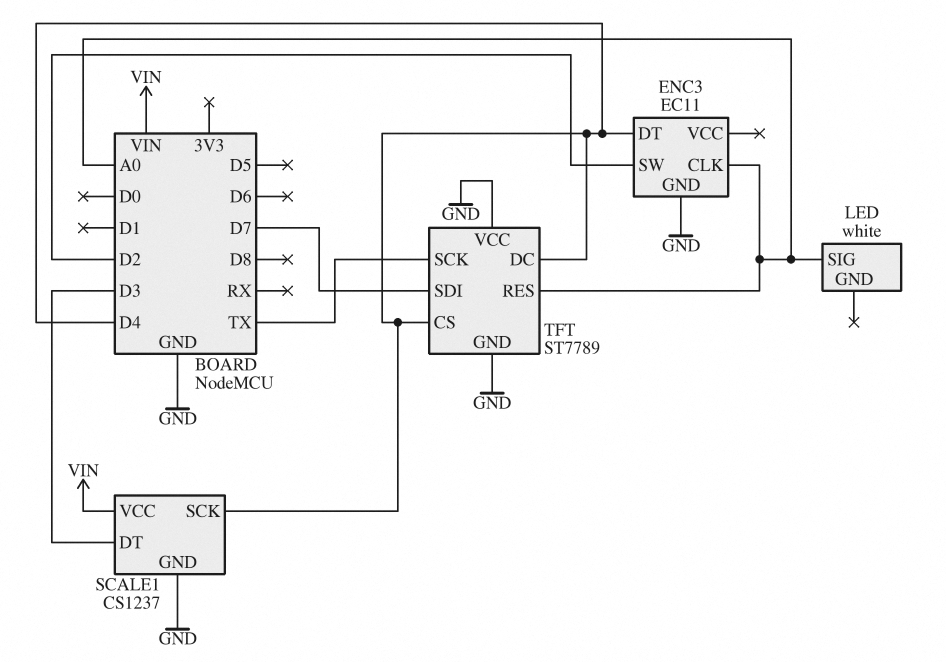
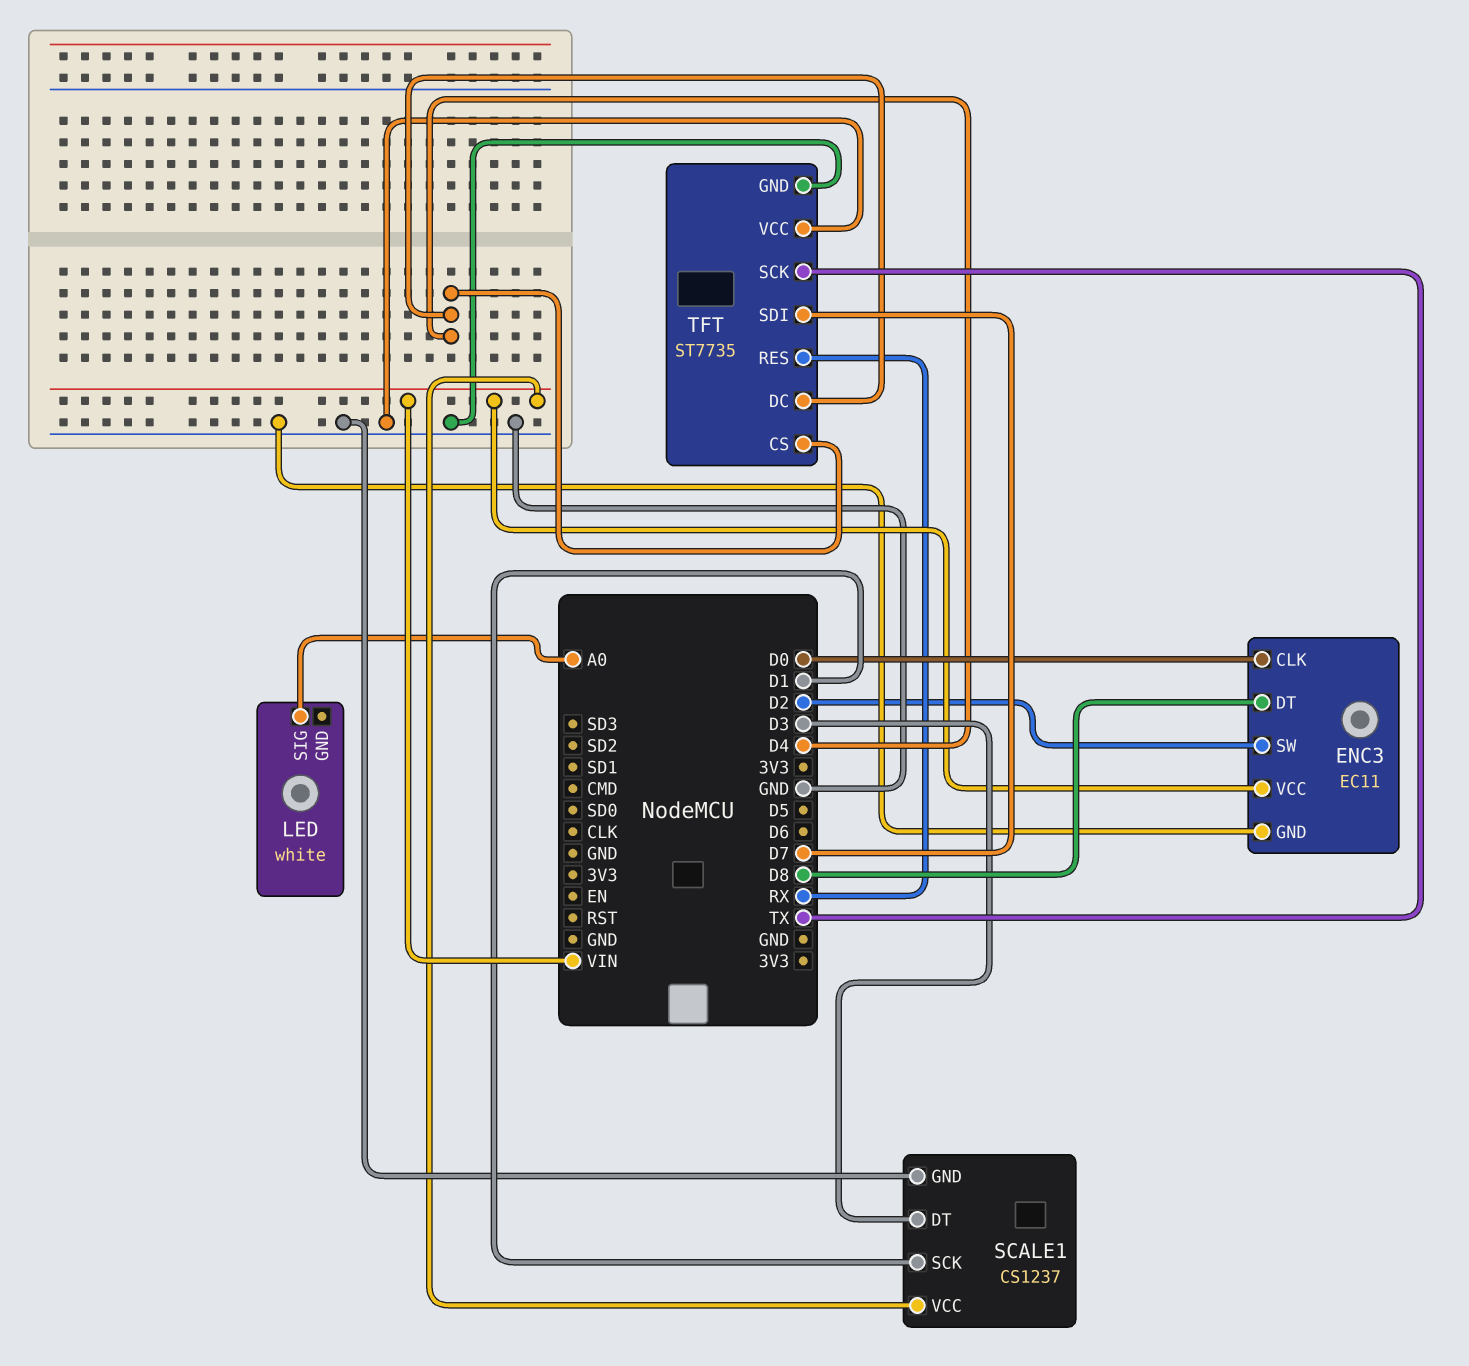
ENC3 pin CLK: A0 -> D0
ENC3 pin DT: D4 -> D8
ENC3 pin VCC: none -> VIN
SCALE1 pin SCK: D4 -> D1
TFT: ST7789 -> ST7735
TFT pin RES: A0 -> RX

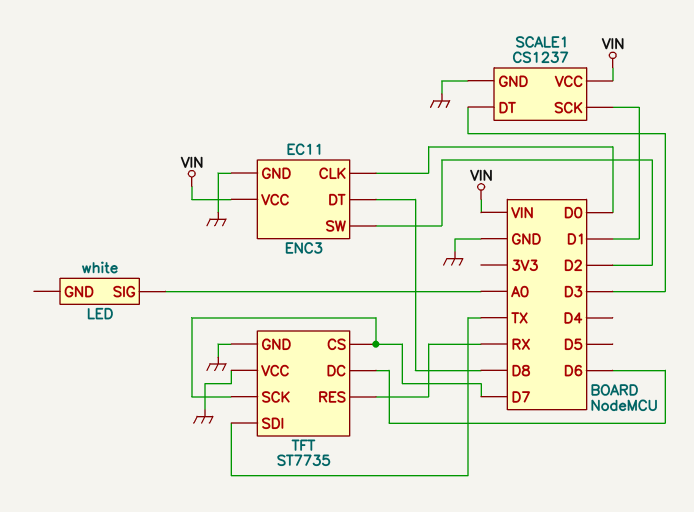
TFT pin CS: D4 -> D7
TFT pin DC: D4 -> D6
TFT pin SCK: TX -> D7
TFT pin SDI: D7 -> TX

